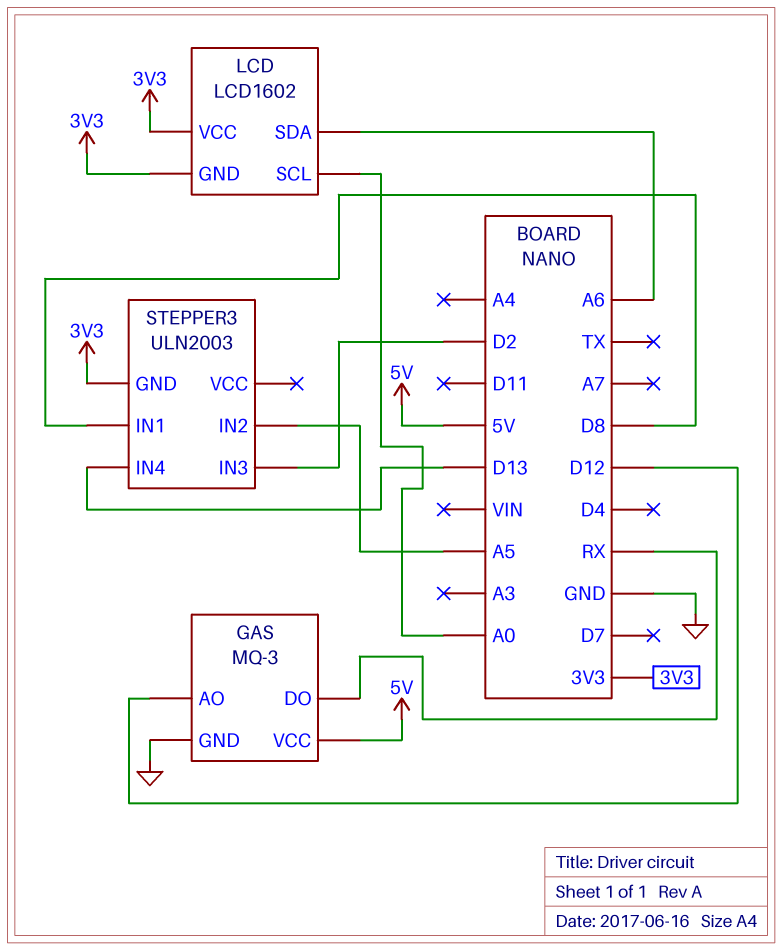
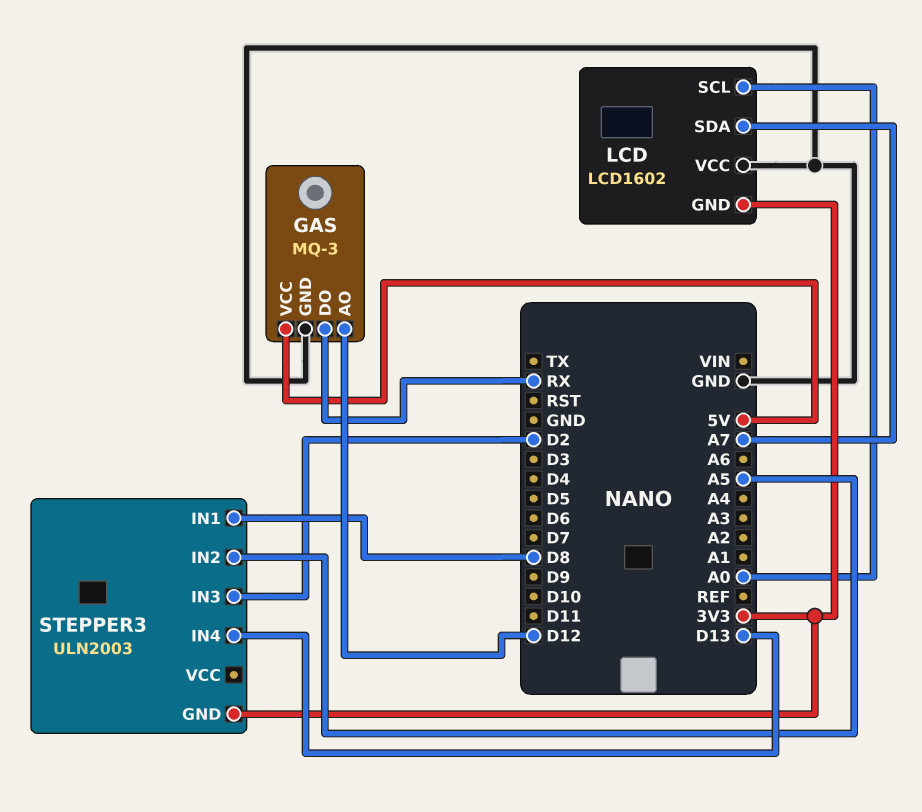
LCD pin SDA: A6 -> A7
LCD pin VCC: 3V3 -> GND

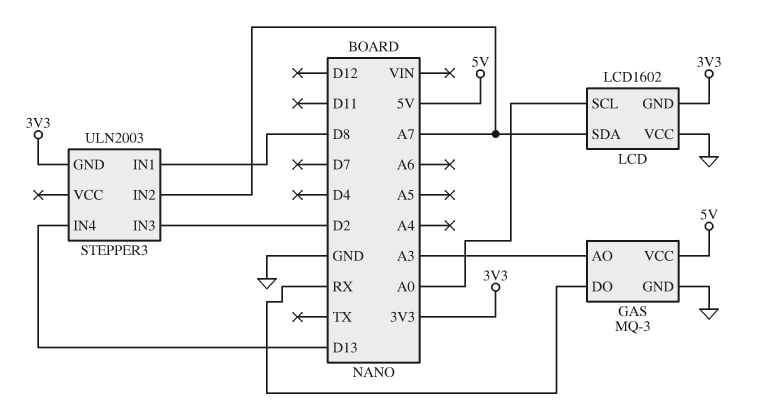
GAS pin AO: D12 -> A3
STEPPER3 pin IN2: A5 -> A7

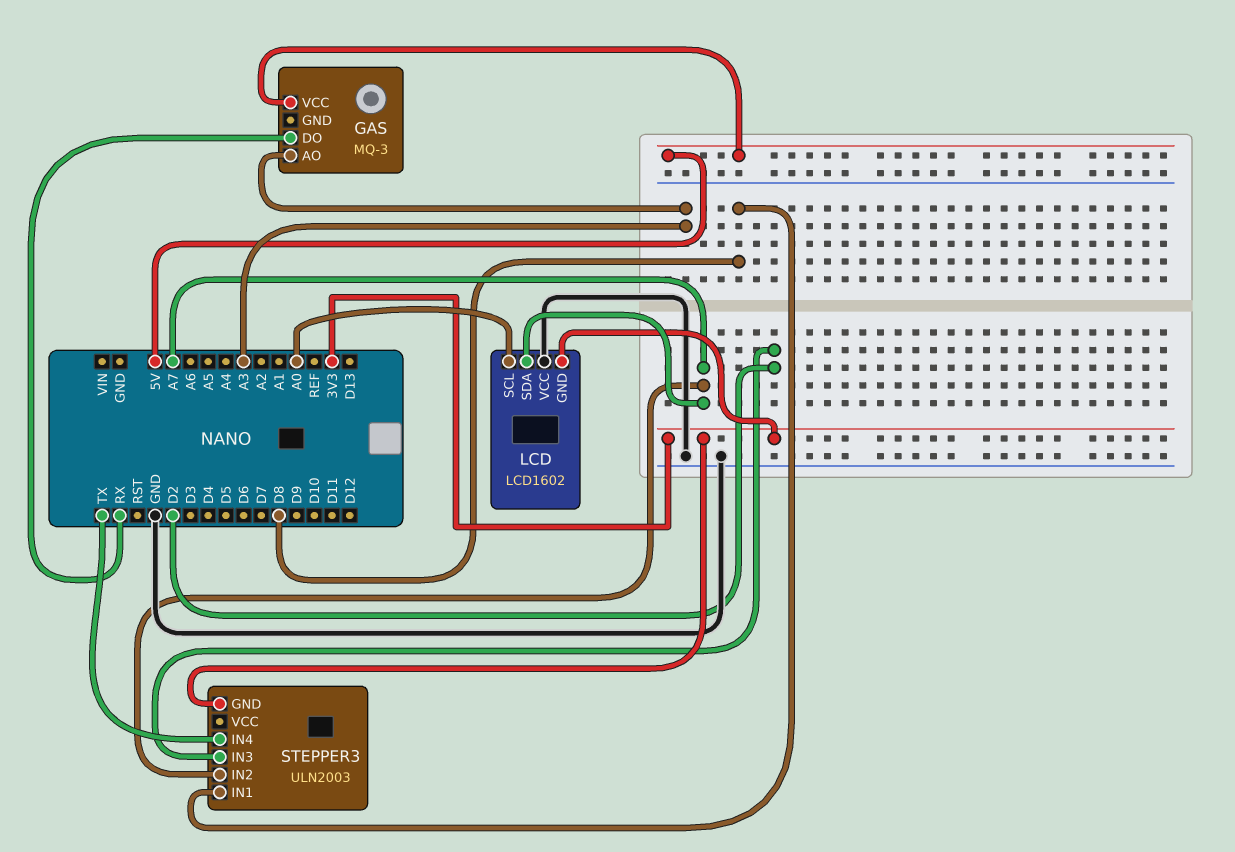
GAS pin GND: GND -> none
STEPPER3 pin IN4: D13 -> TX

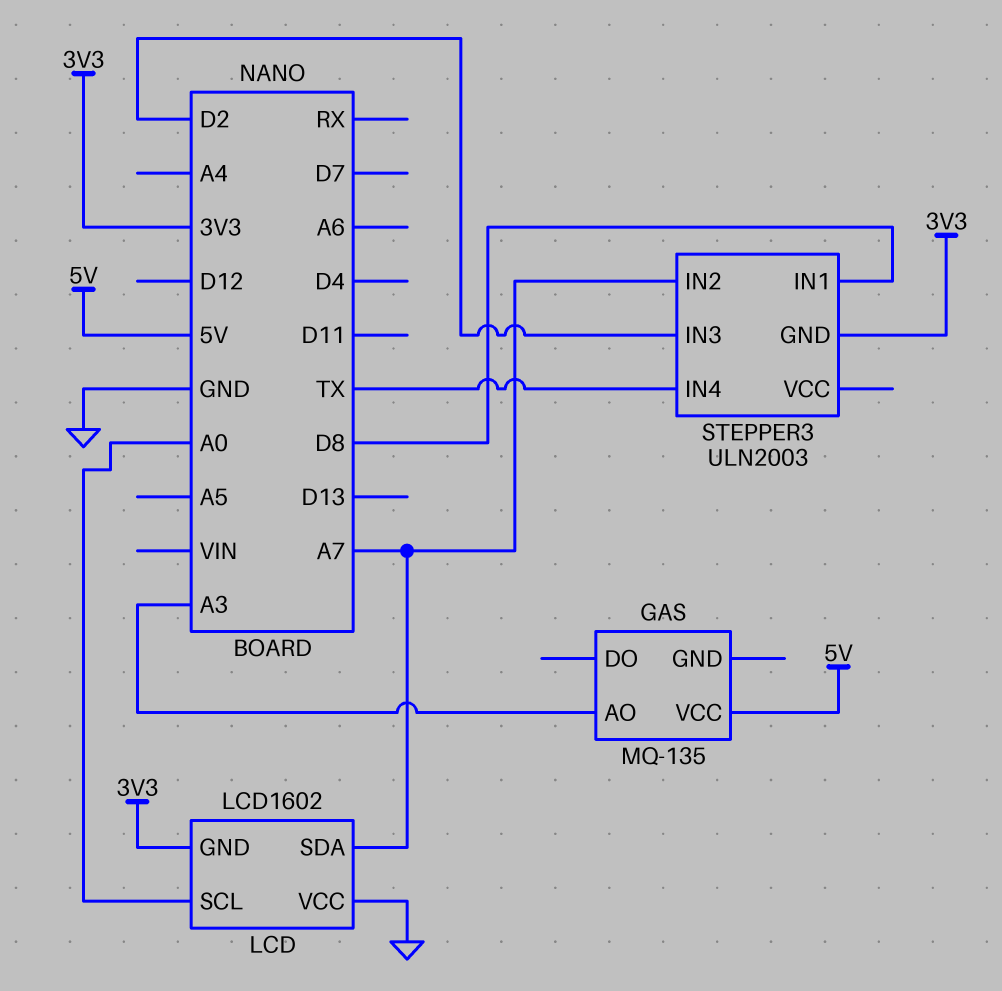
GAS: MQ-3 -> MQ-135
GAS pin DO: RX -> none

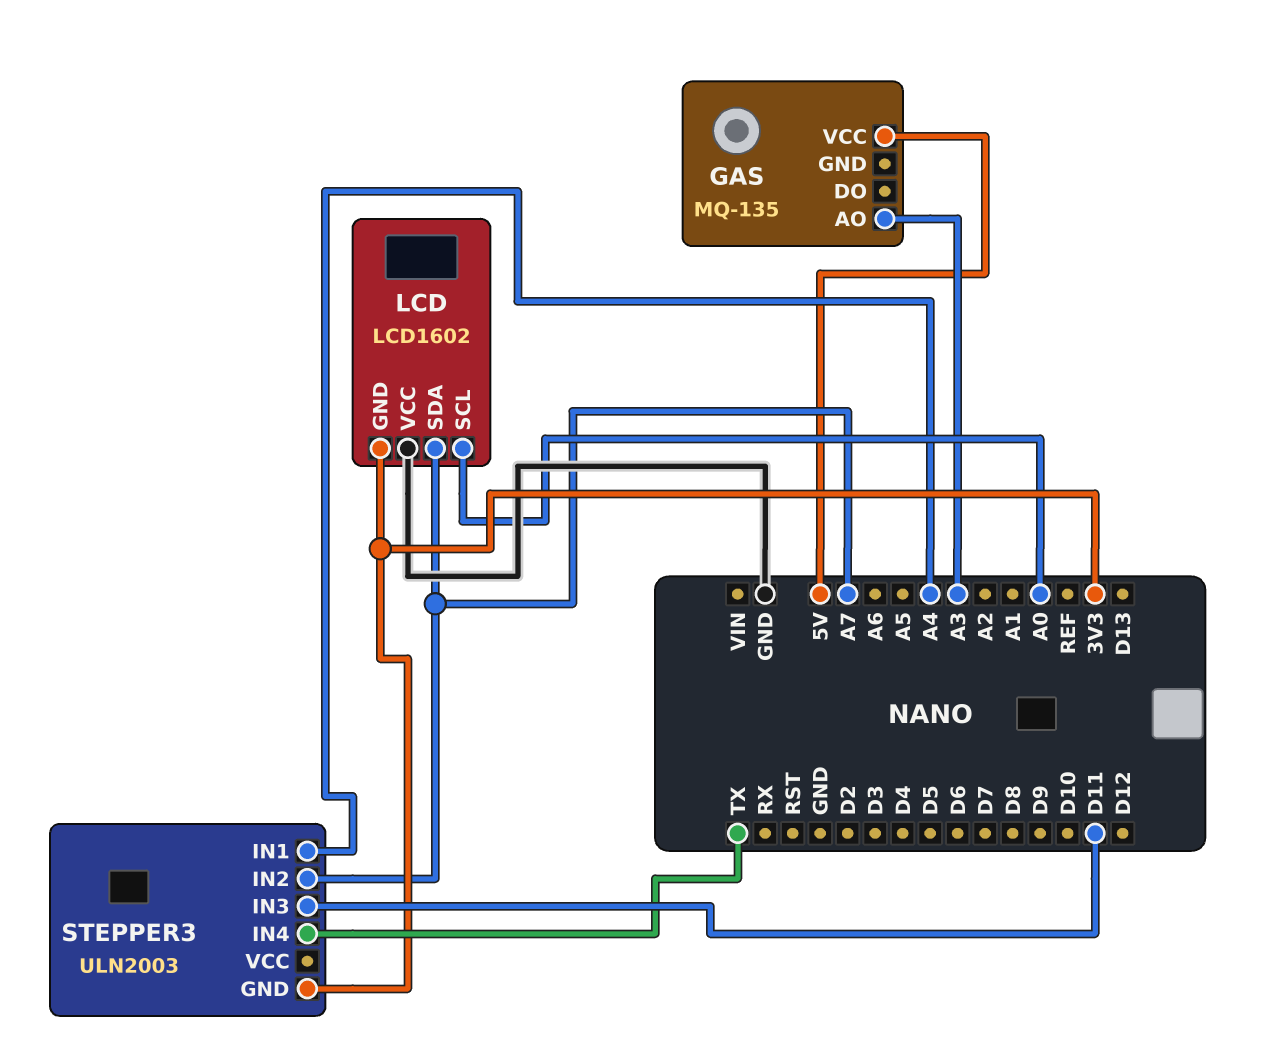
STEPPER3 pin IN1: D8 -> A4
STEPPER3 pin IN3: D2 -> D11

